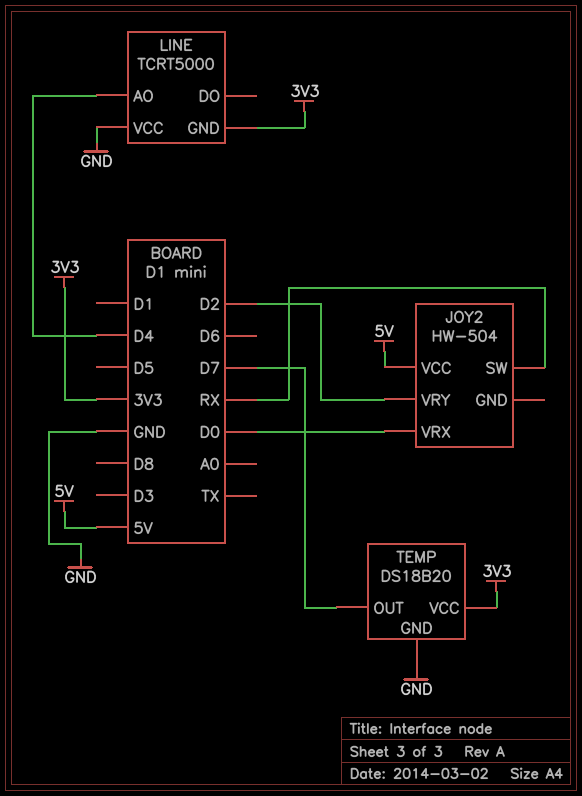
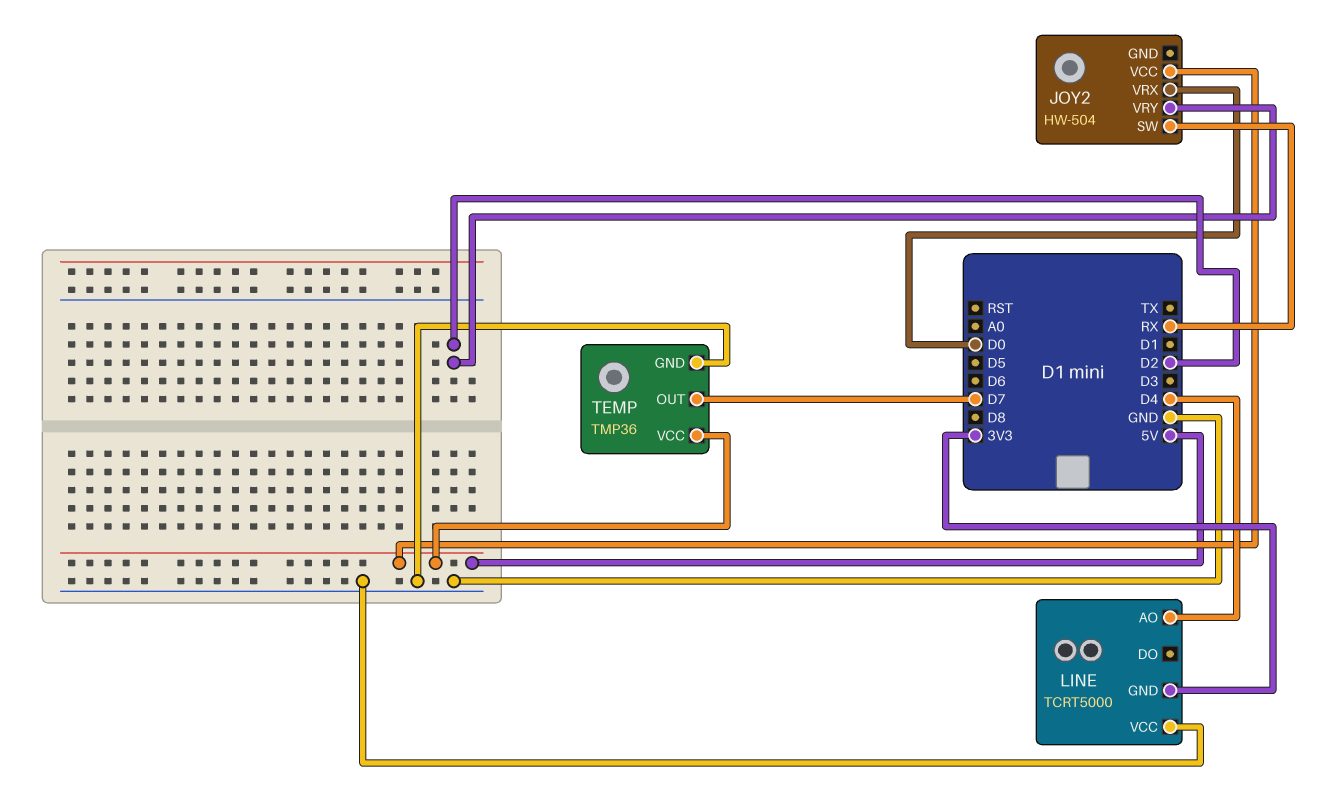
TEMP: DS18B20 -> TMP36
TEMP pin VCC: 3V3 -> 5V

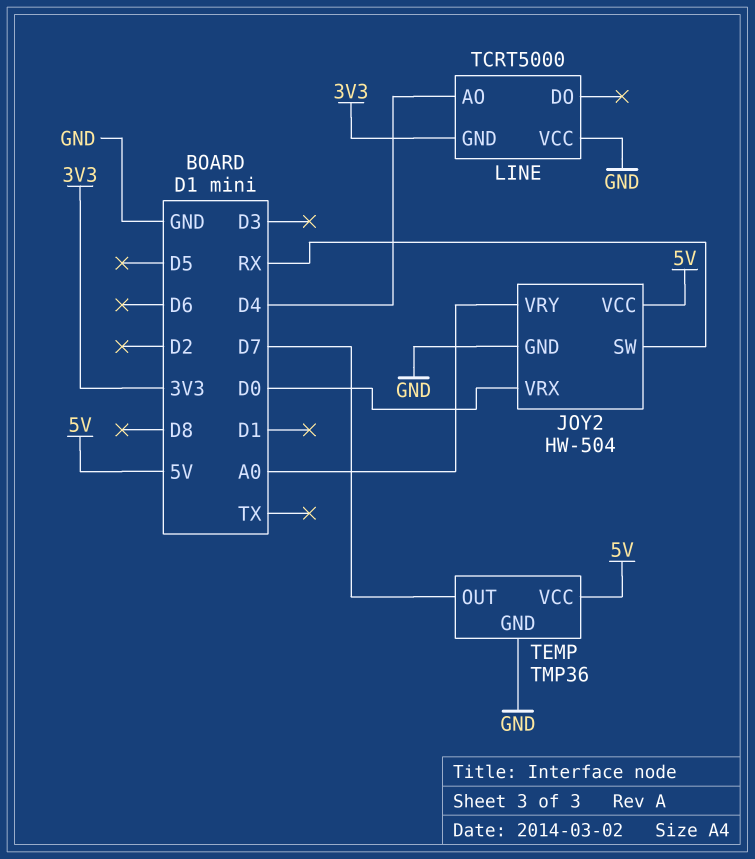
JOY2 pin GND: none -> GND
JOY2 pin VRY: D2 -> A0

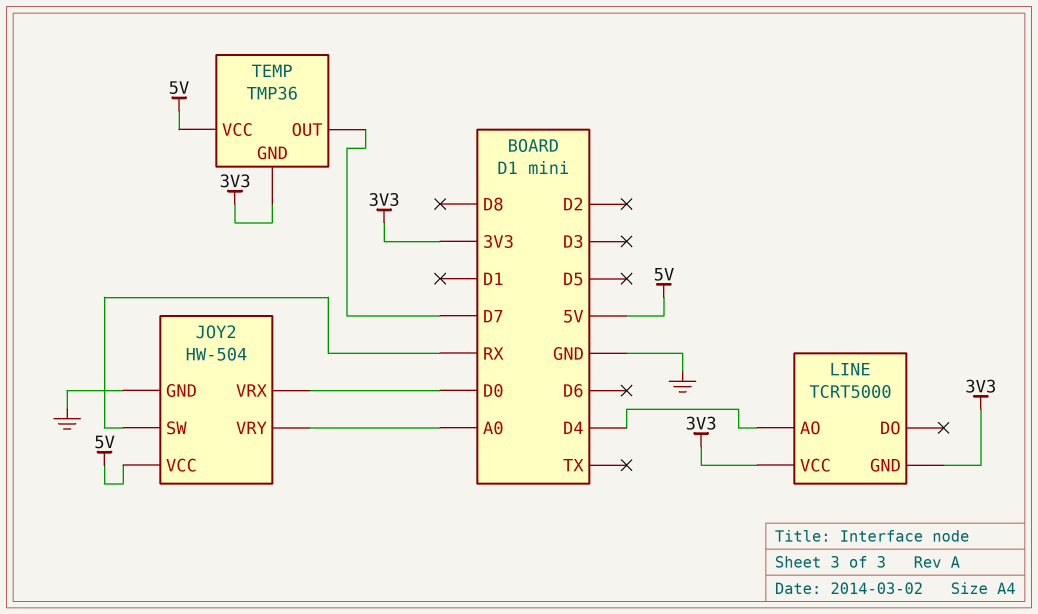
LINE pin VCC: GND -> 3V3
TEMP pin GND: GND -> 3V3

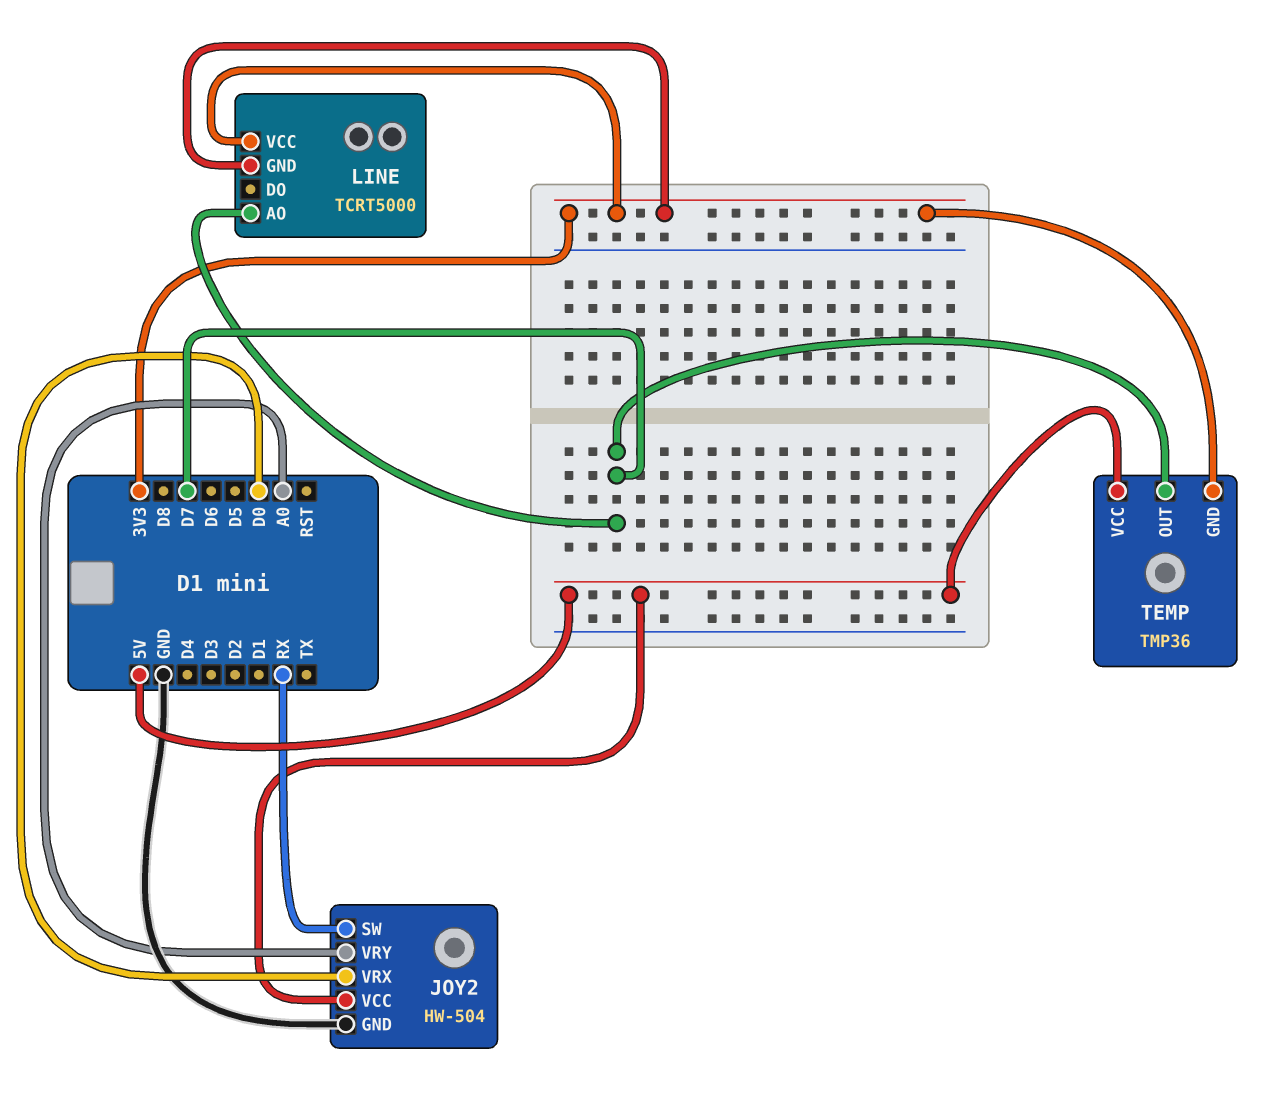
LINE pin AO: D4 -> D7

